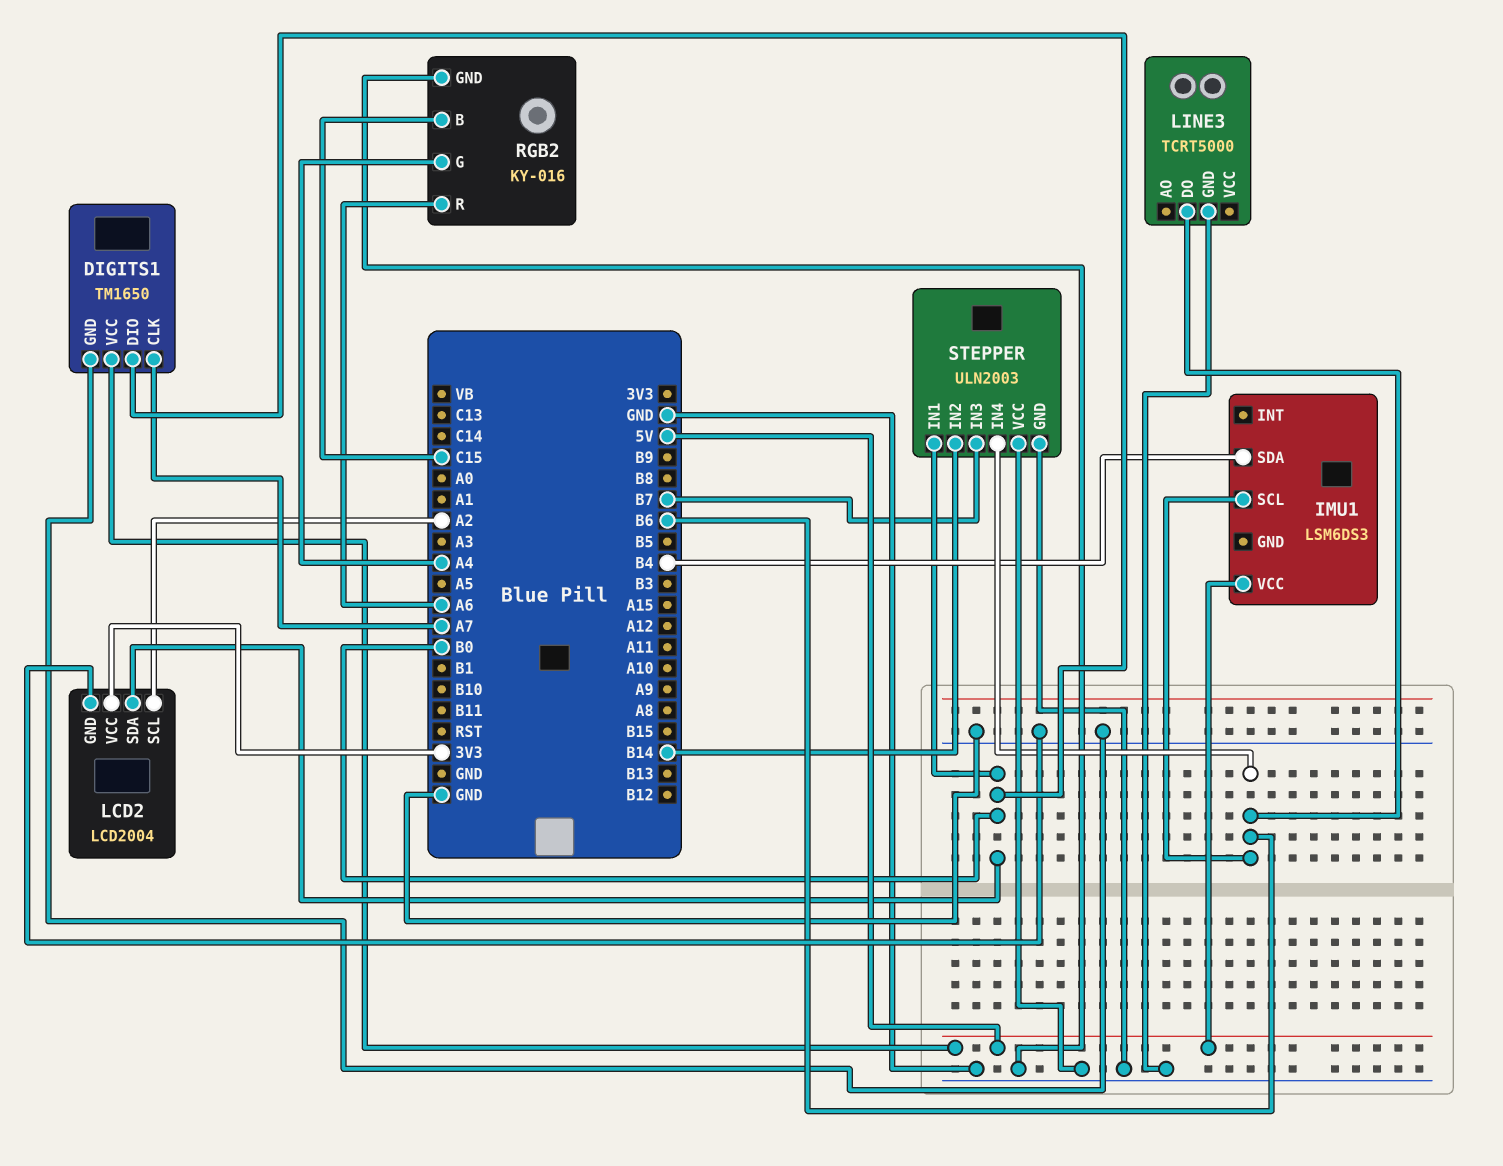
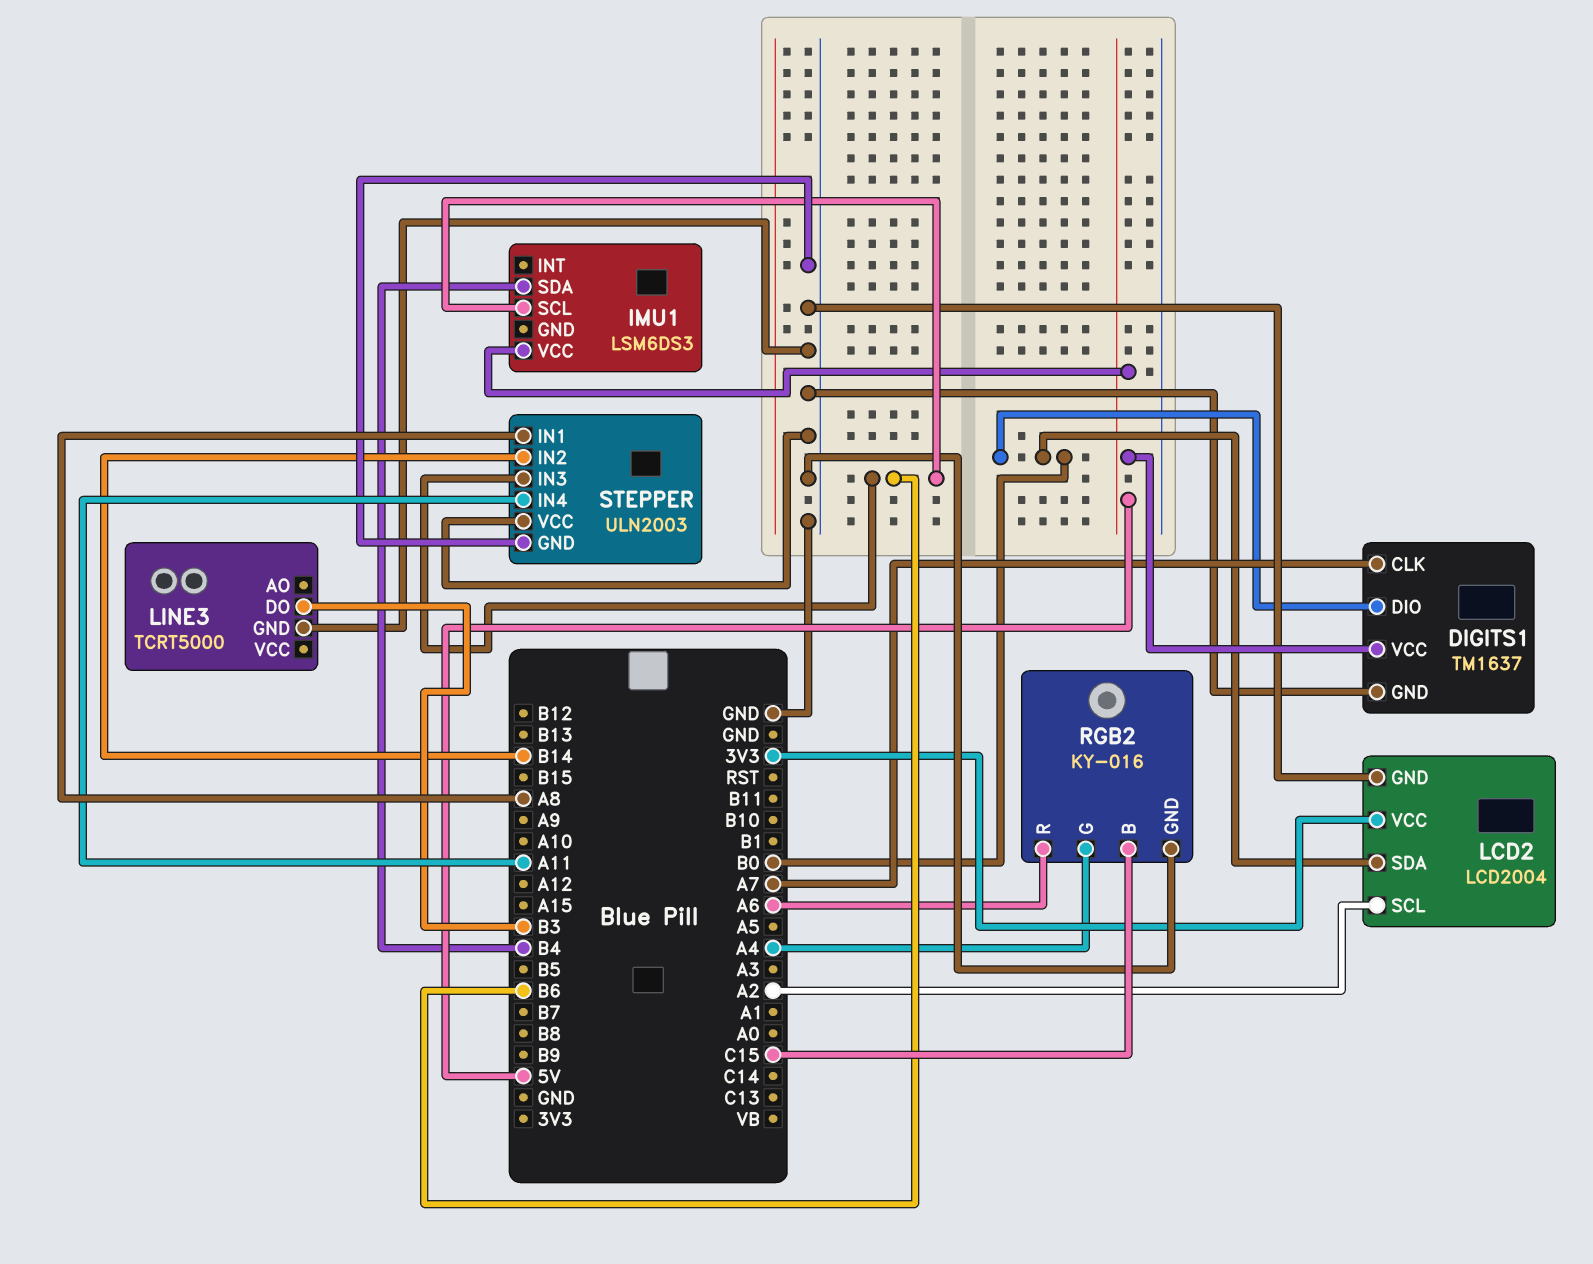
DIGITS1: TM1650 -> TM1637
LINE3 pin DO: B6 -> B3
STEPPER pin IN1: B0 -> A8
STEPPER pin IN3: B7 -> B6
STEPPER pin IN4: B6 -> A11

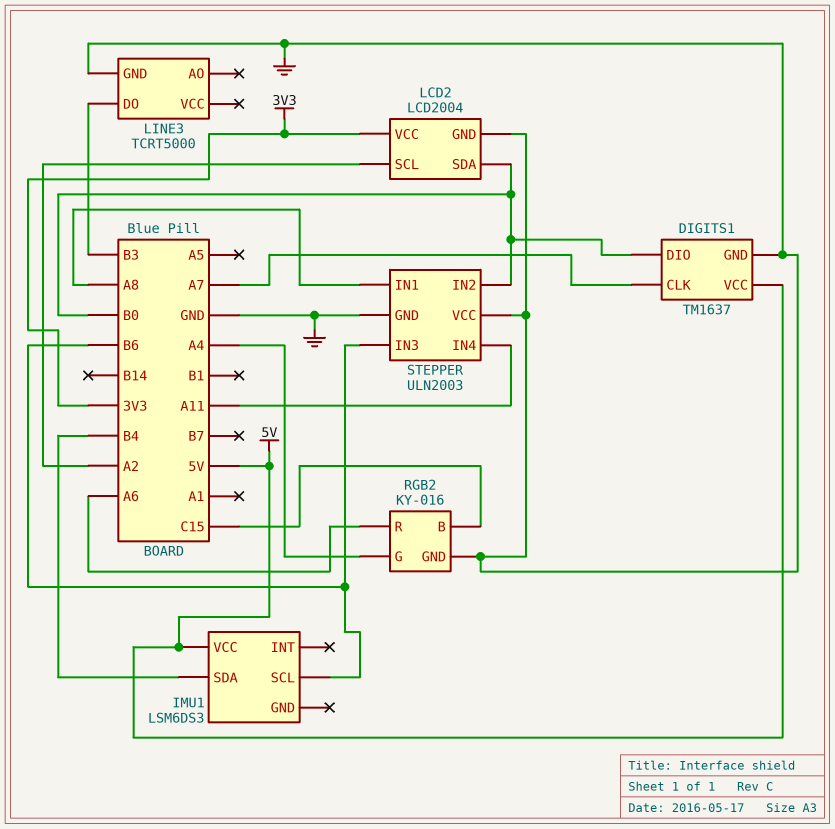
STEPPER pin IN2: B14 -> B0

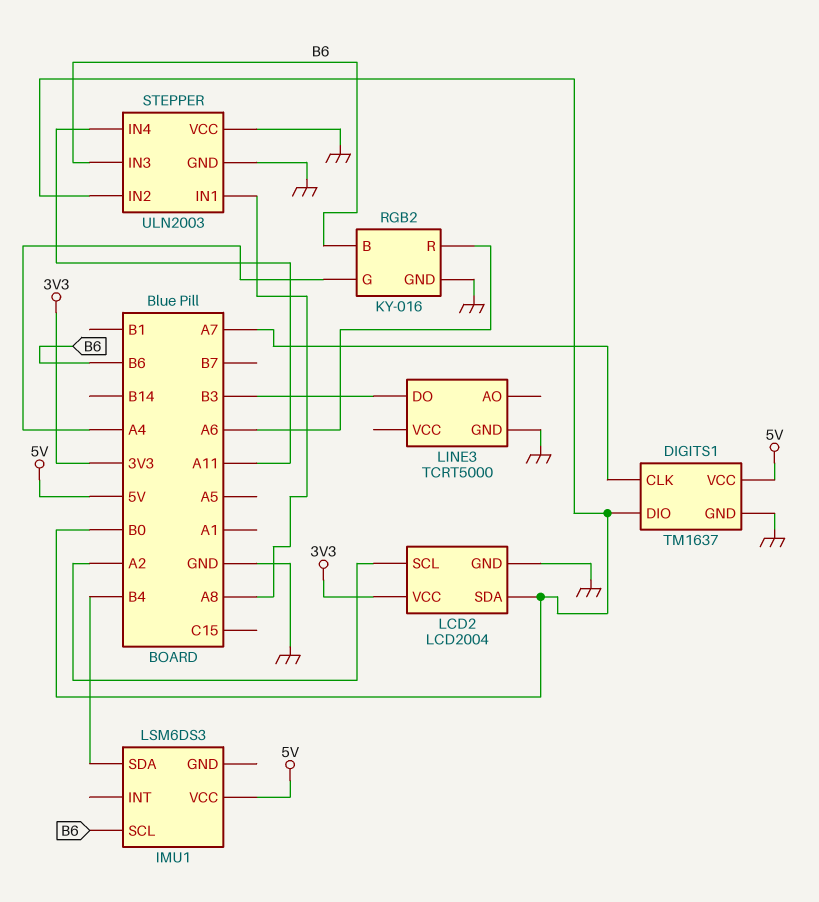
RGB2 pin B: C15 -> B6

